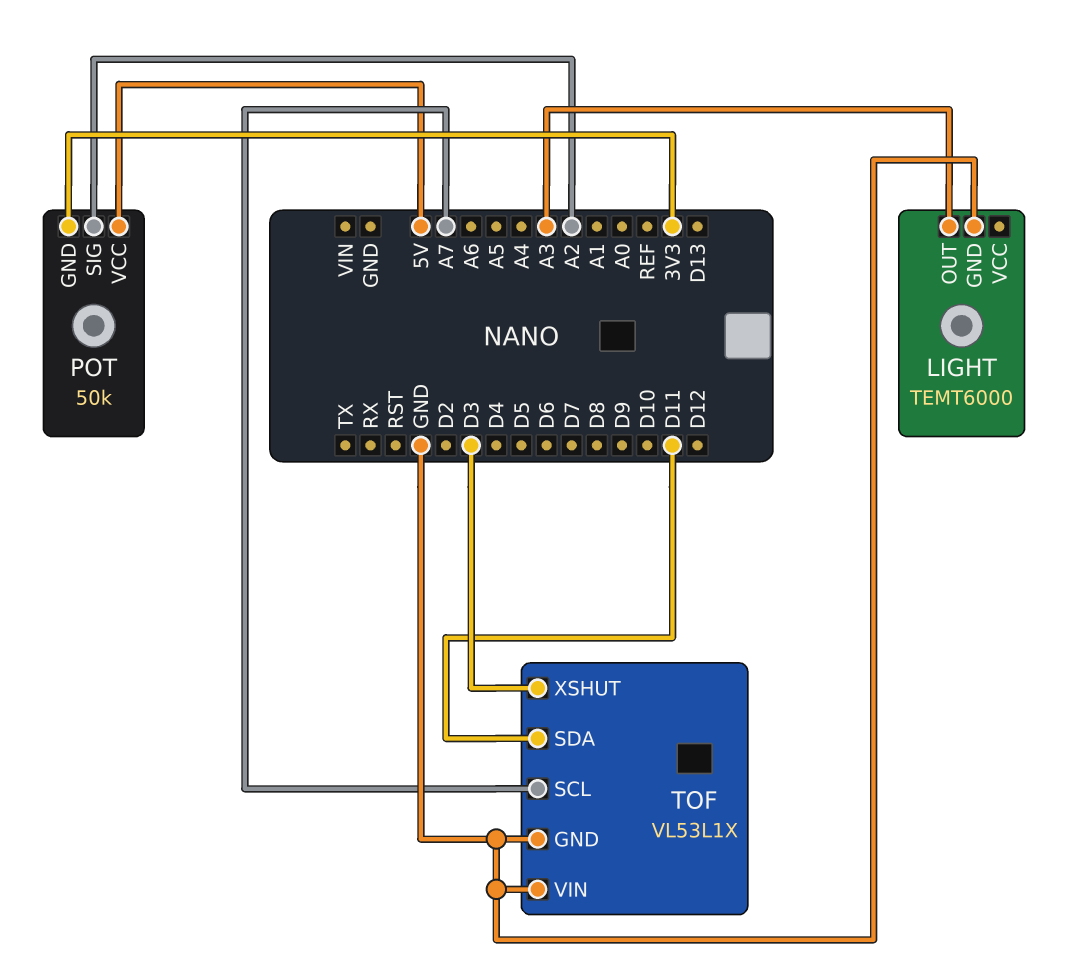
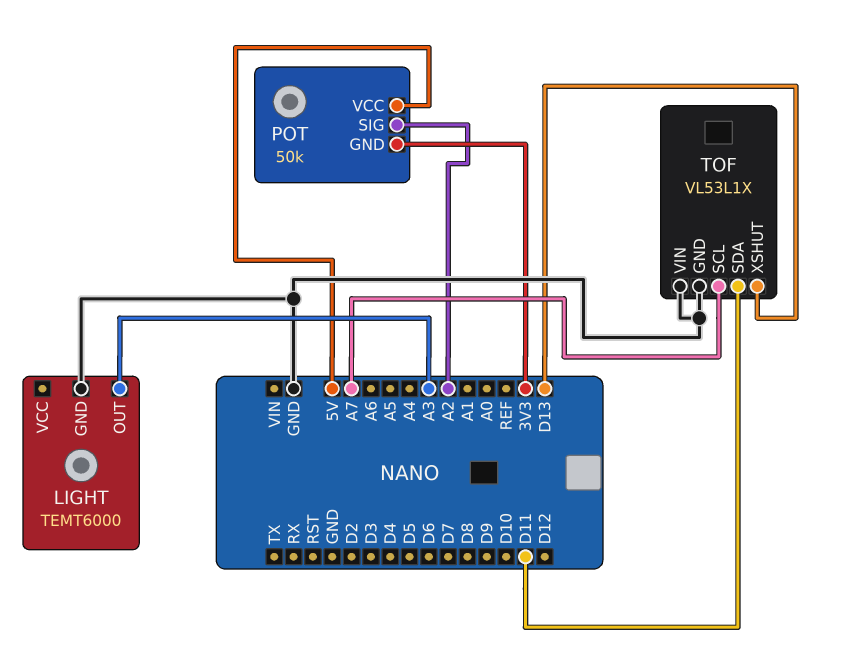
TOF pin XSHUT: D3 -> D13

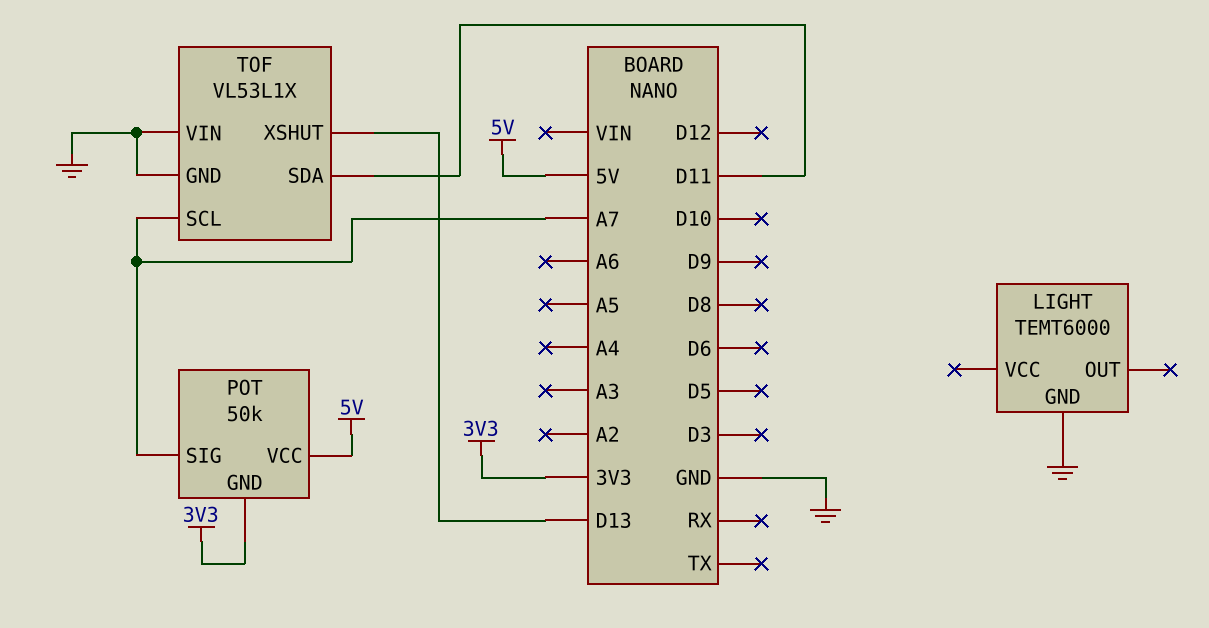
LIGHT pin OUT: A3 -> none
POT pin SIG: A2 -> A7

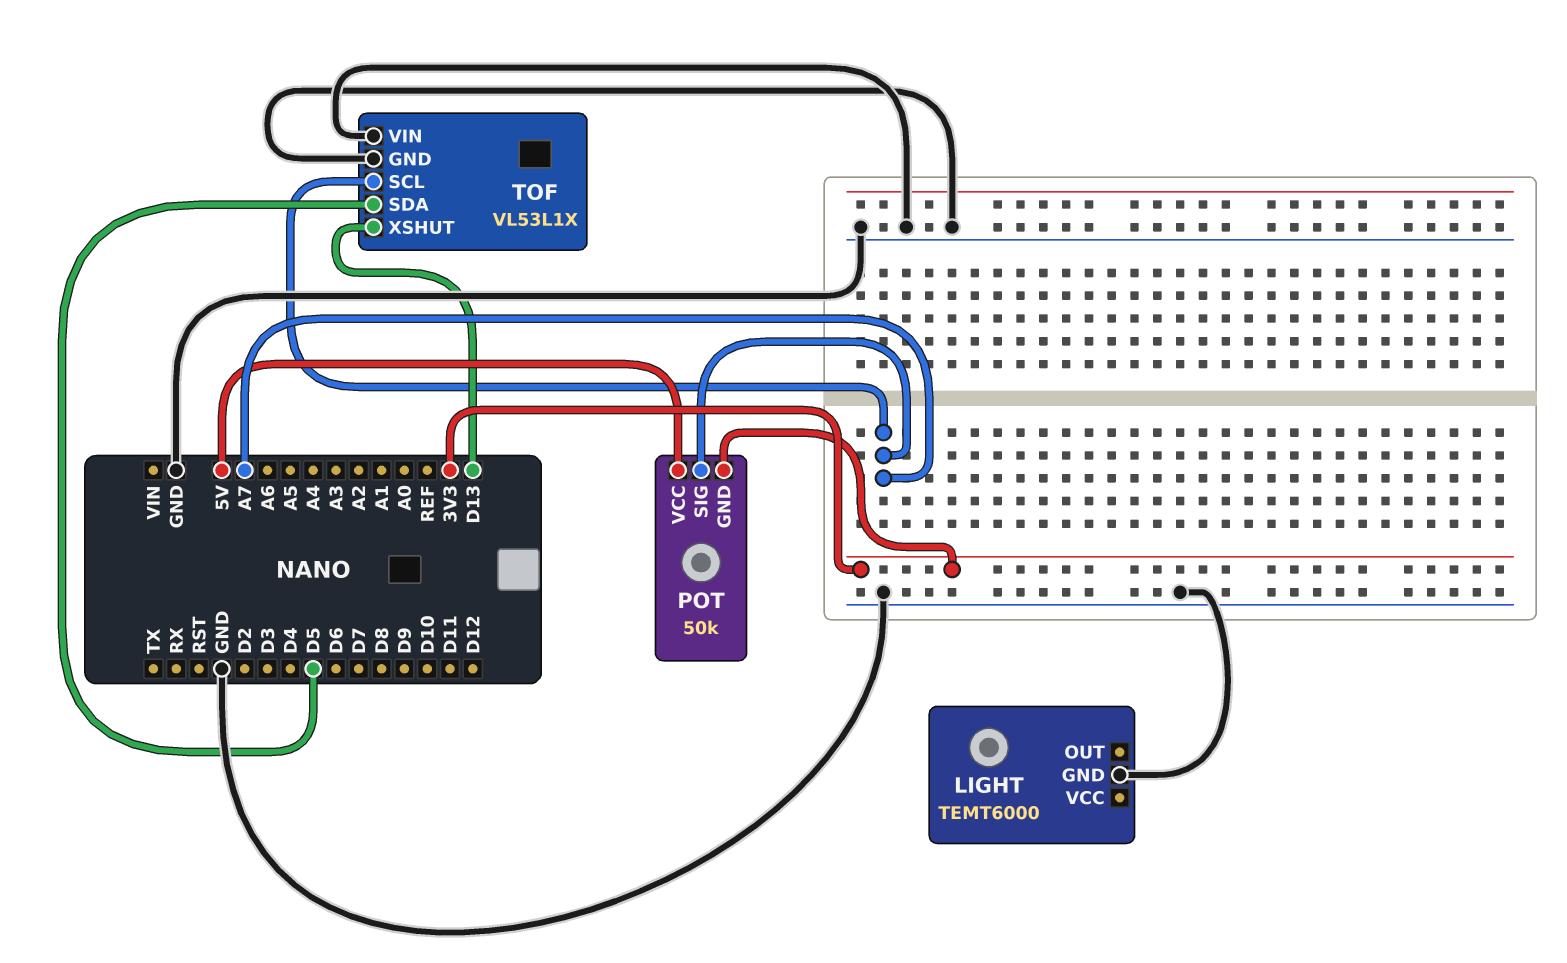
TOF pin SDA: D11 -> D5

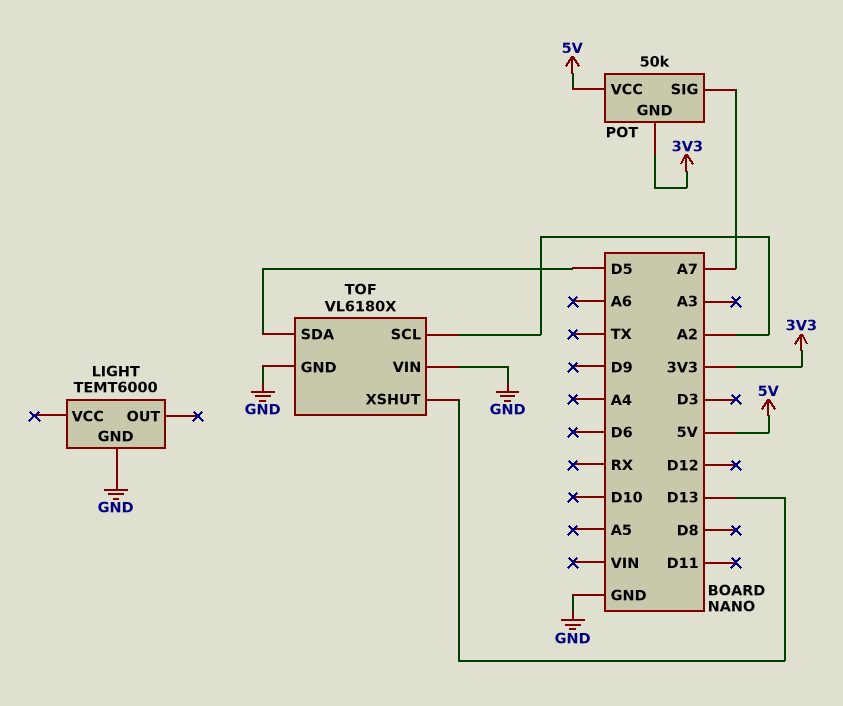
TOF: VL53L1X -> VL6180X
TOF pin SCL: A7 -> A2

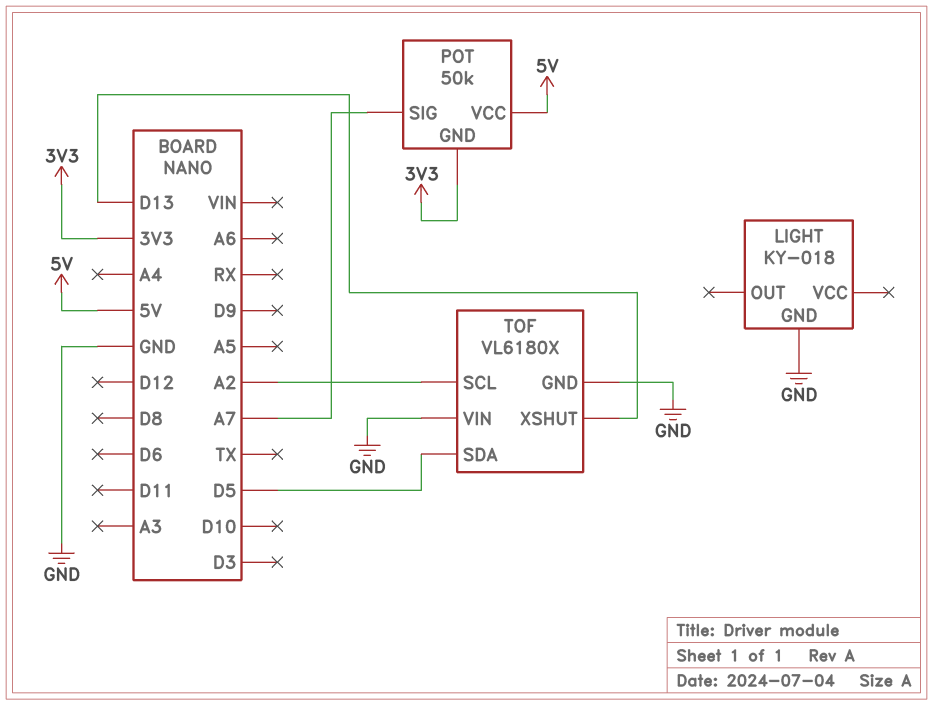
LIGHT: TEMT6000 -> KY-018

